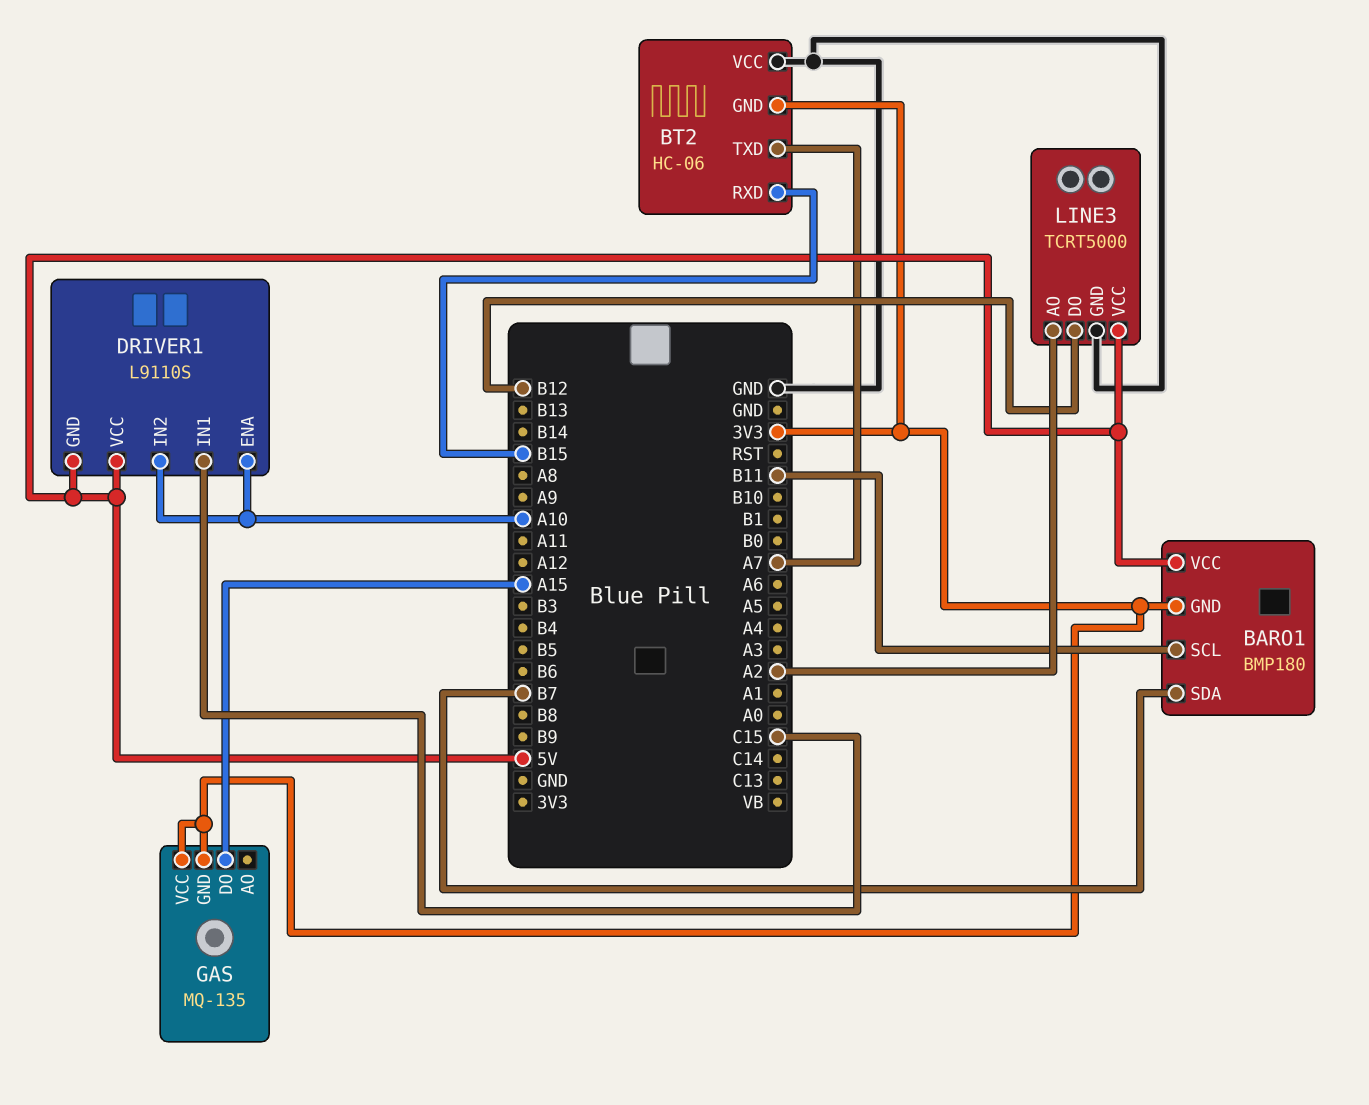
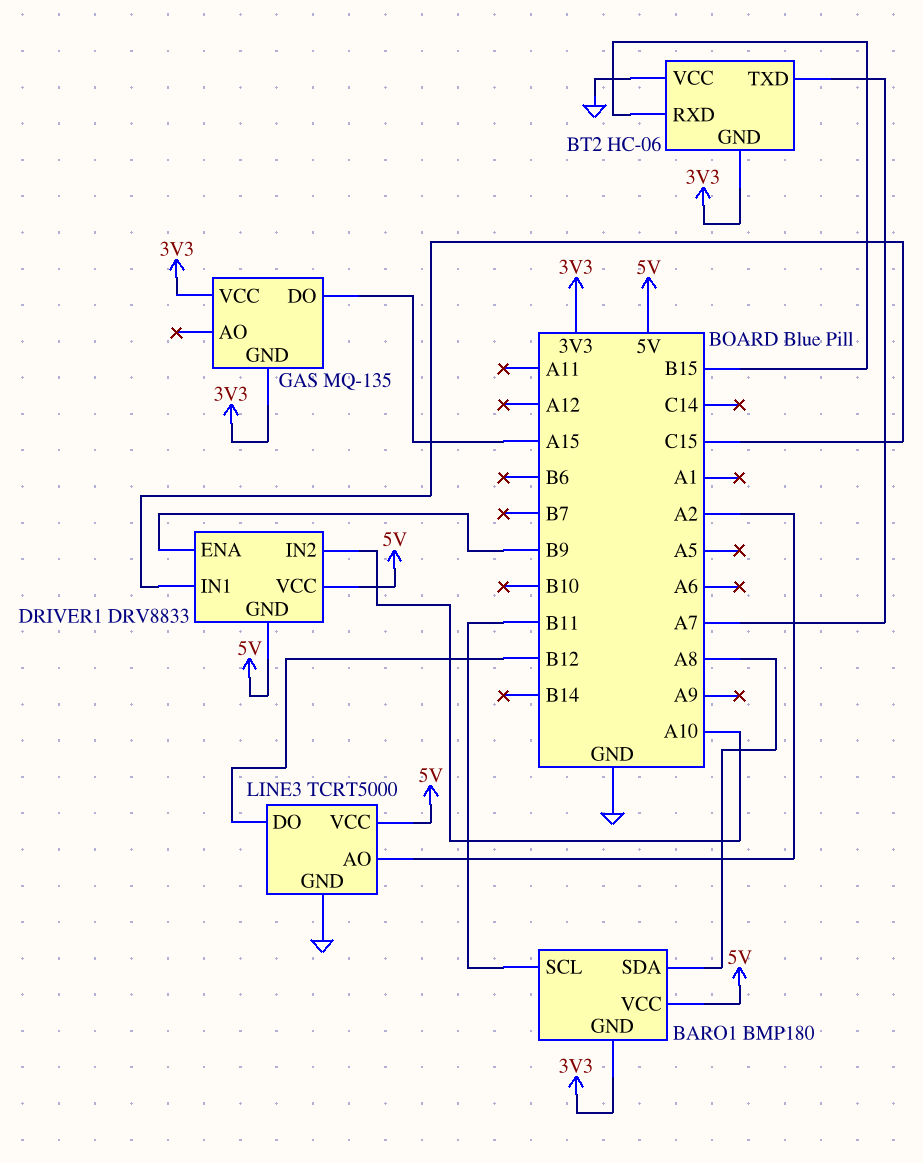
BARO1 pin SDA: B7 -> A8
DRIVER1: L9110S -> DRV8833
DRIVER1 pin ENA: A10 -> B9

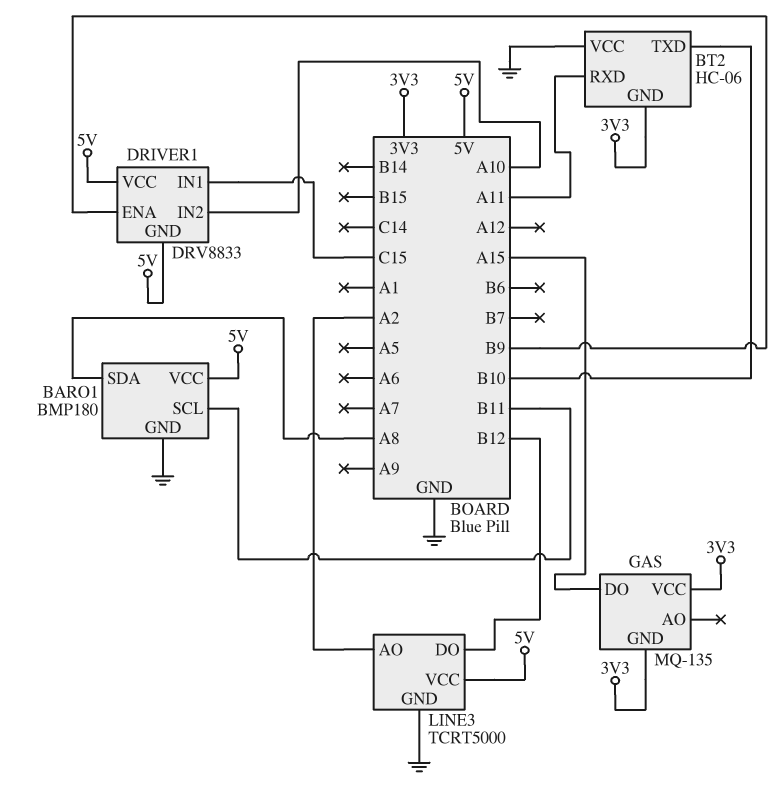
BARO1 pin GND: 3V3 -> GND
BT2 pin RXD: B15 -> A11
BT2 pin TXD: A7 -> B10

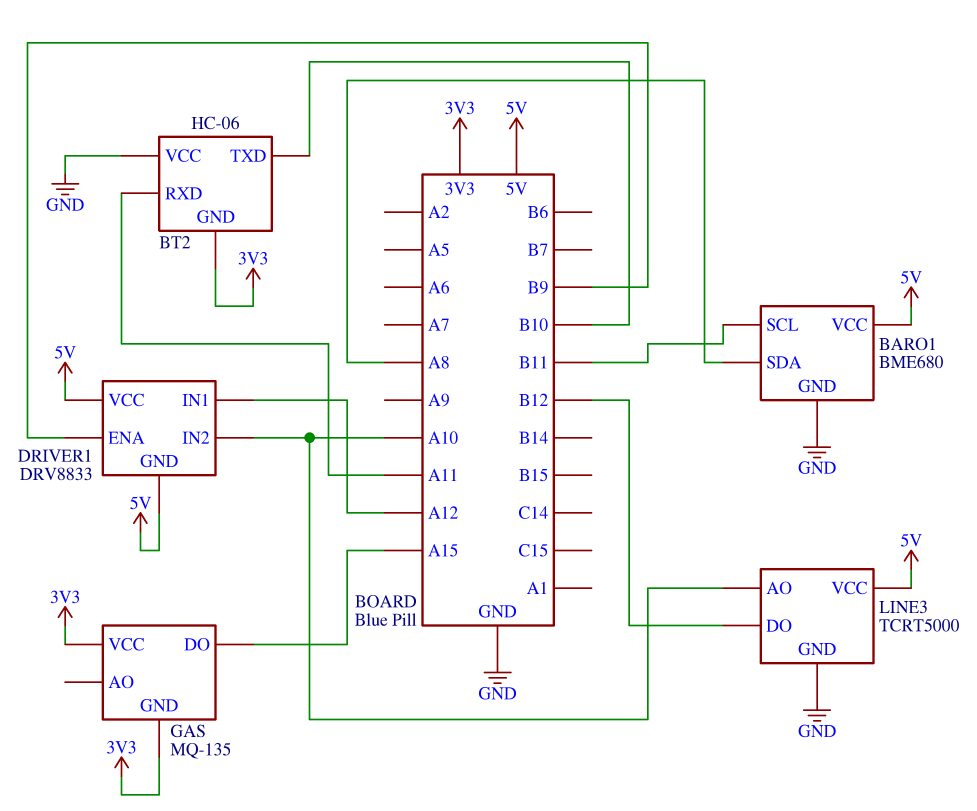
BARO1: BMP180 -> BME680
DRIVER1 pin IN1: C15 -> A12
LINE3 pin AO: A2 -> A10

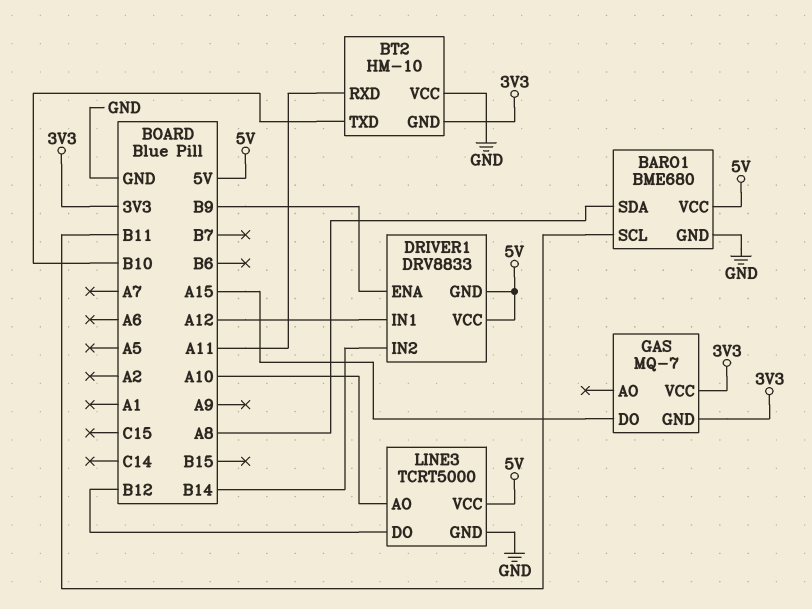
BT2: HC-06 -> HM-10
DRIVER1 pin IN2: A10 -> B14
GAS: MQ-135 -> MQ-7

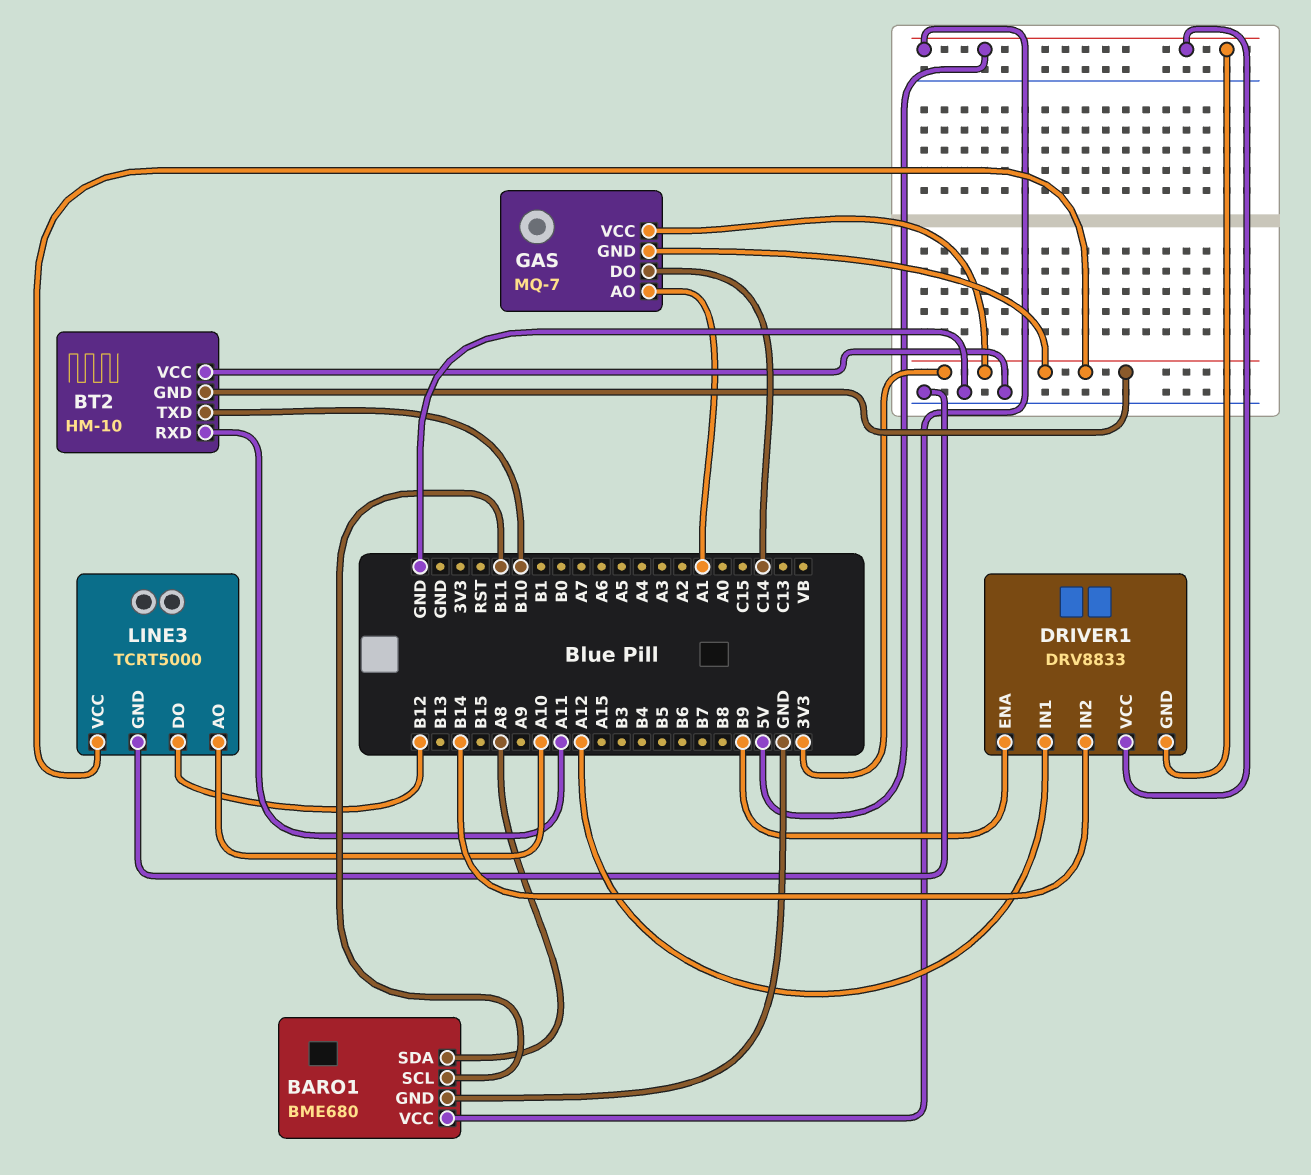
GAS pin AO: none -> A1
GAS pin DO: A15 -> C14
LINE3 pin VCC: 5V -> 3V3

